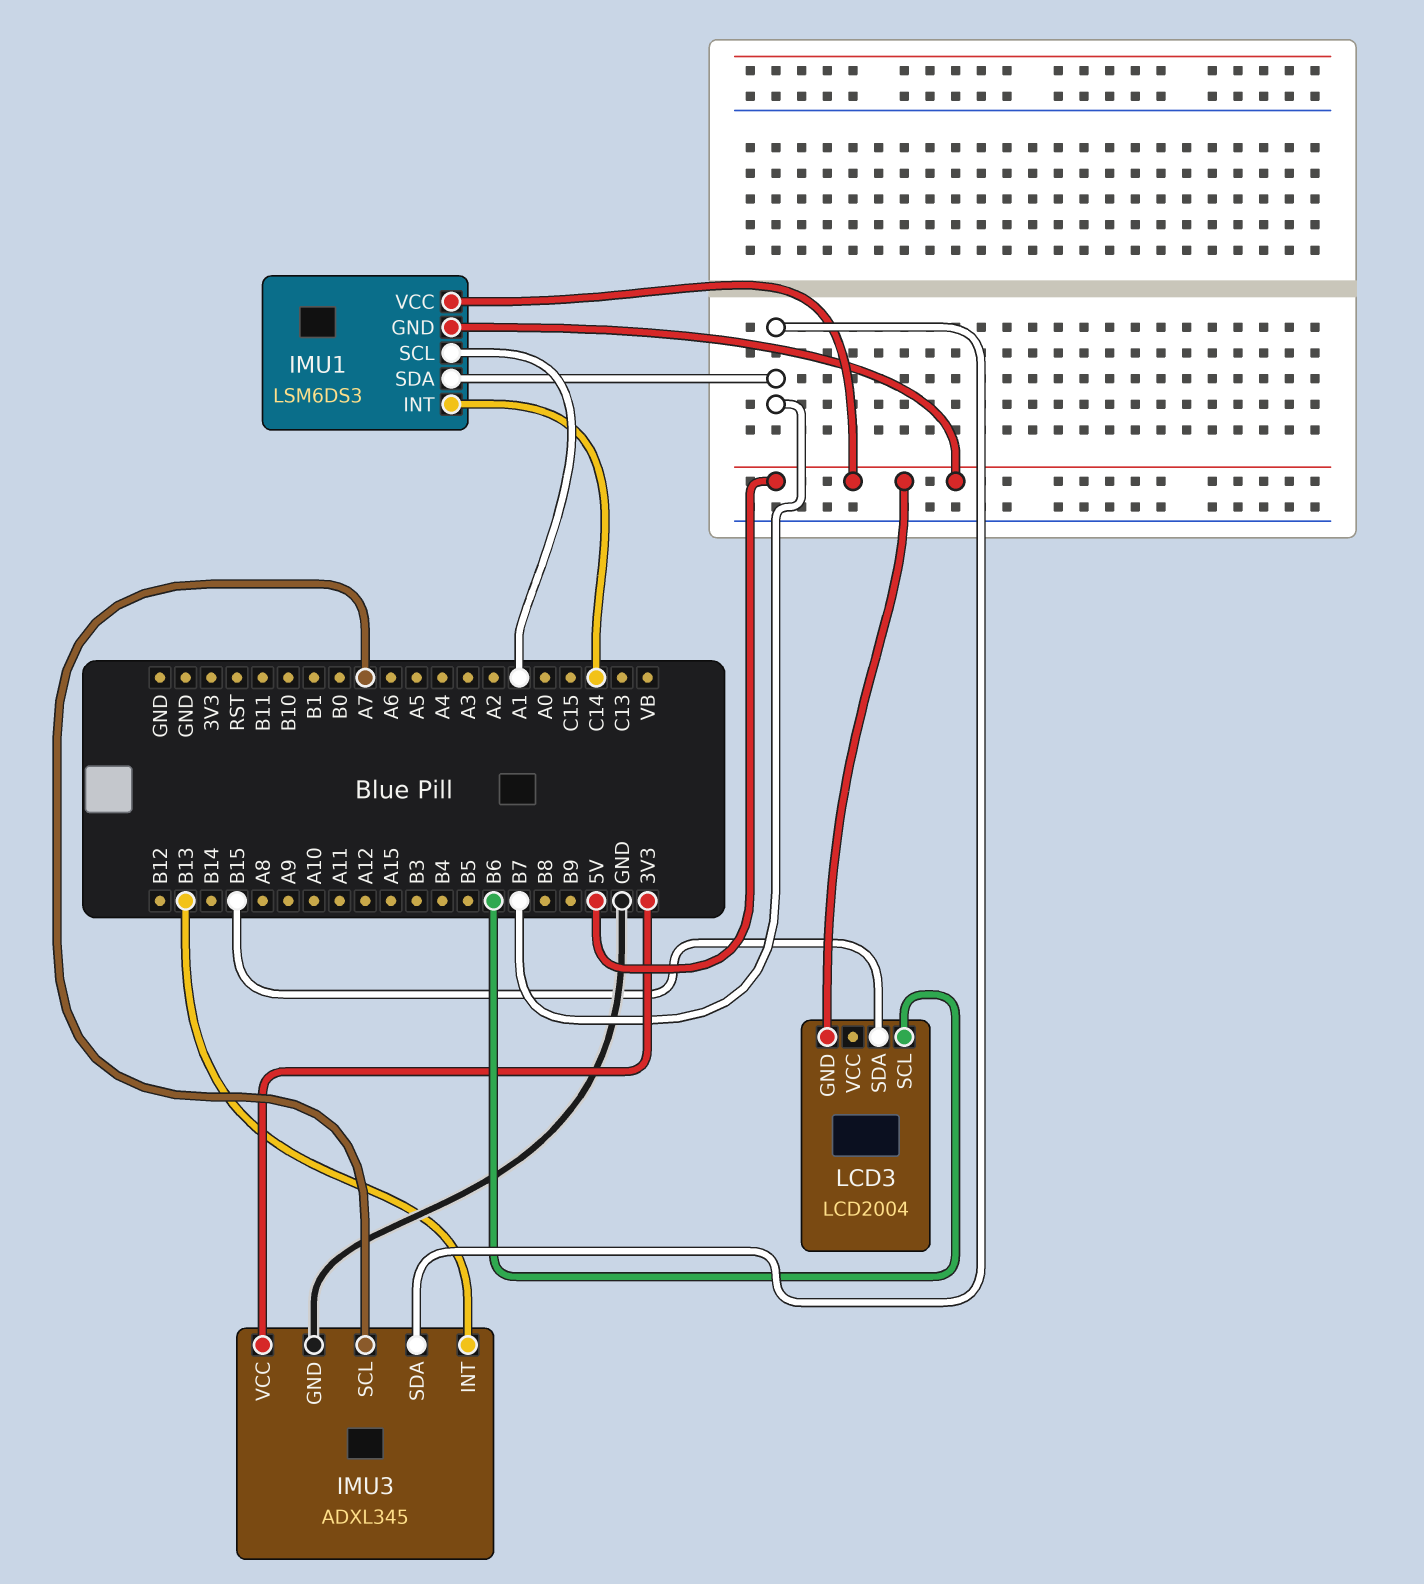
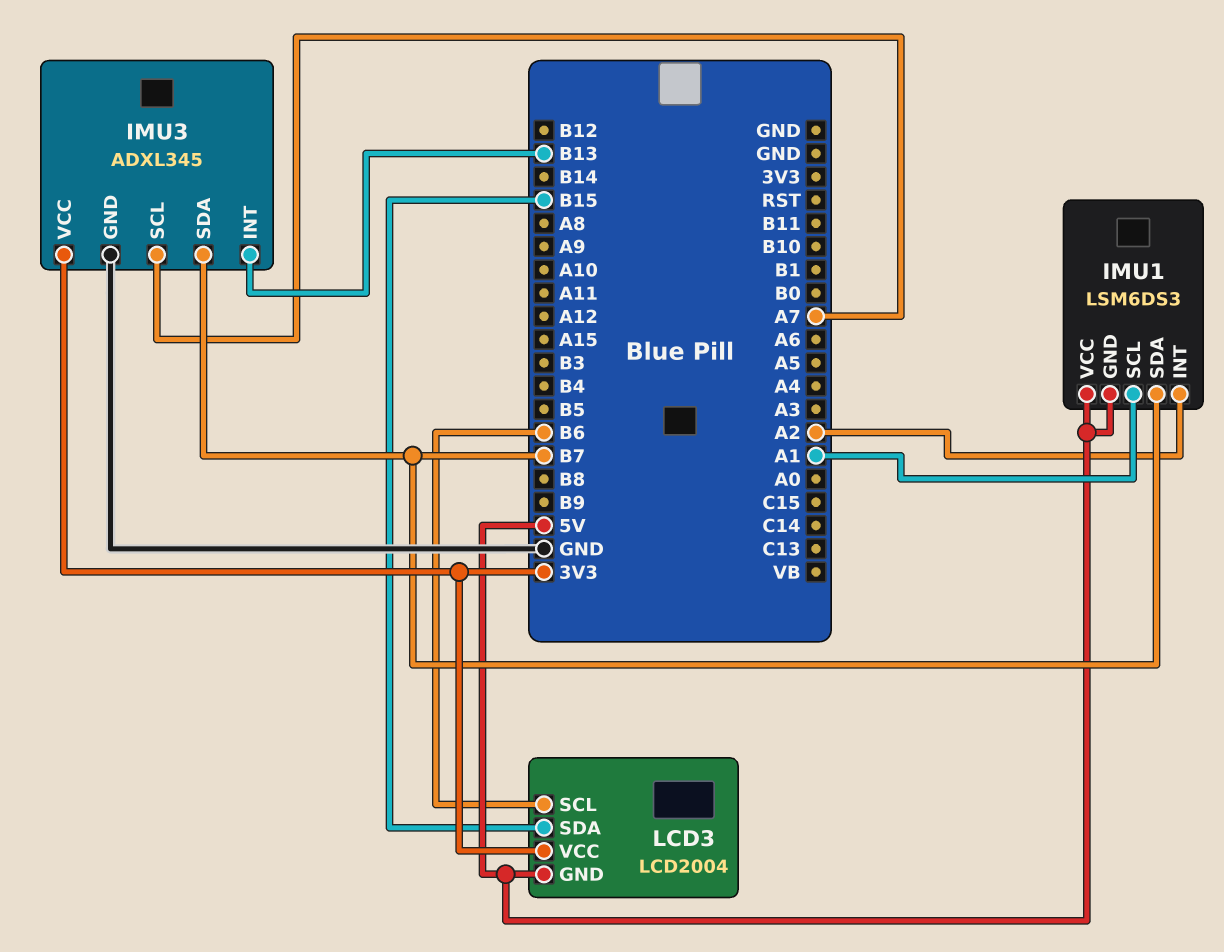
IMU1 pin INT: C14 -> A2
LCD3 pin VCC: none -> 3V3

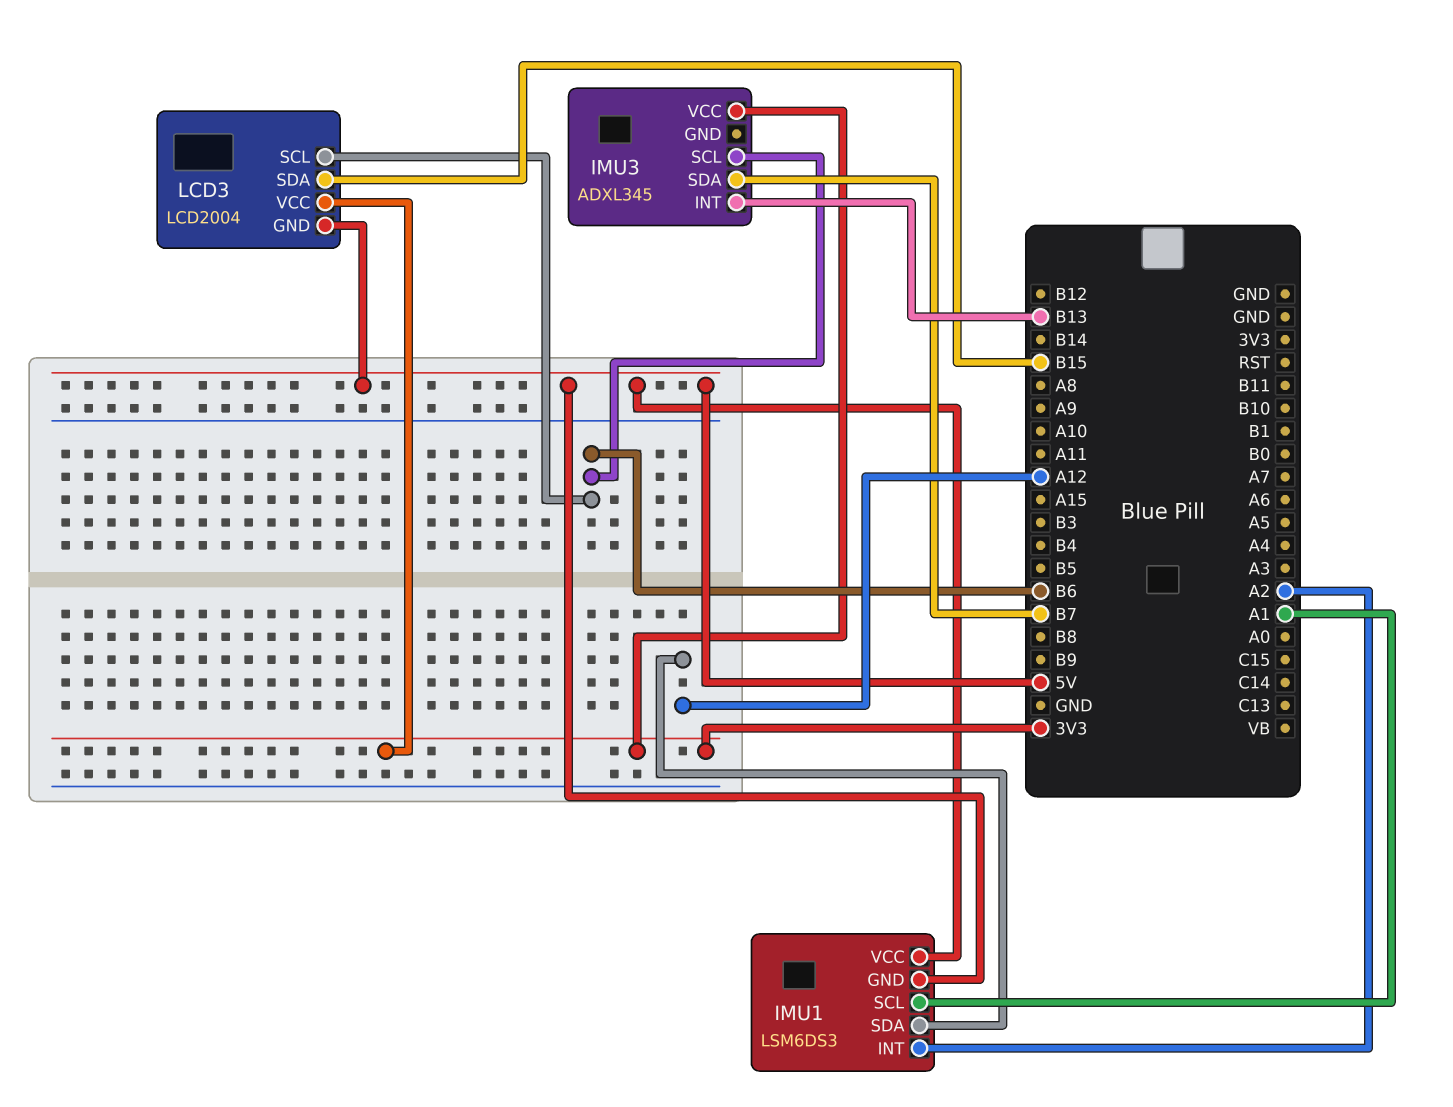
IMU1 pin SDA: B7 -> A12
IMU3 pin GND: GND -> none
IMU3 pin SCL: A7 -> B6

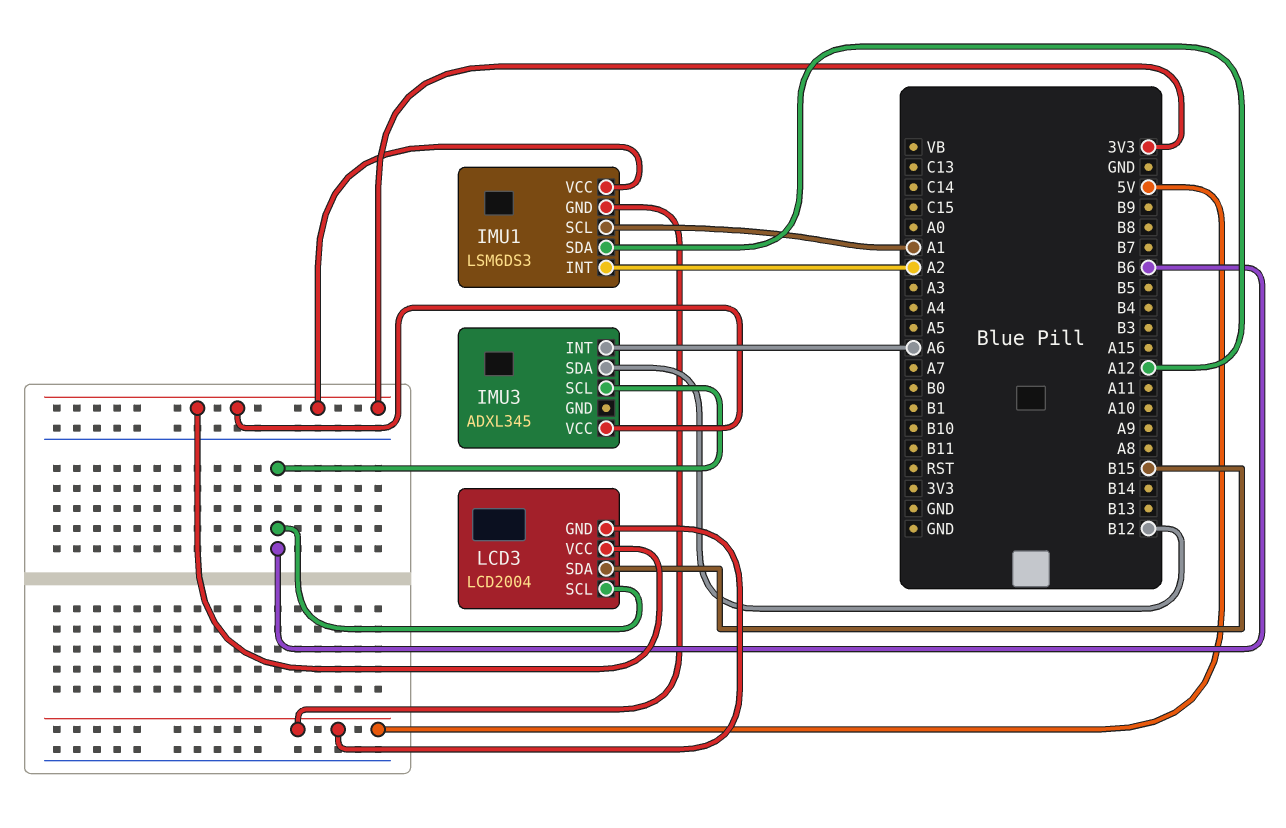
IMU1 pin VCC: 5V -> 3V3
IMU3 pin INT: B13 -> A6
IMU3 pin SDA: B7 -> B12

